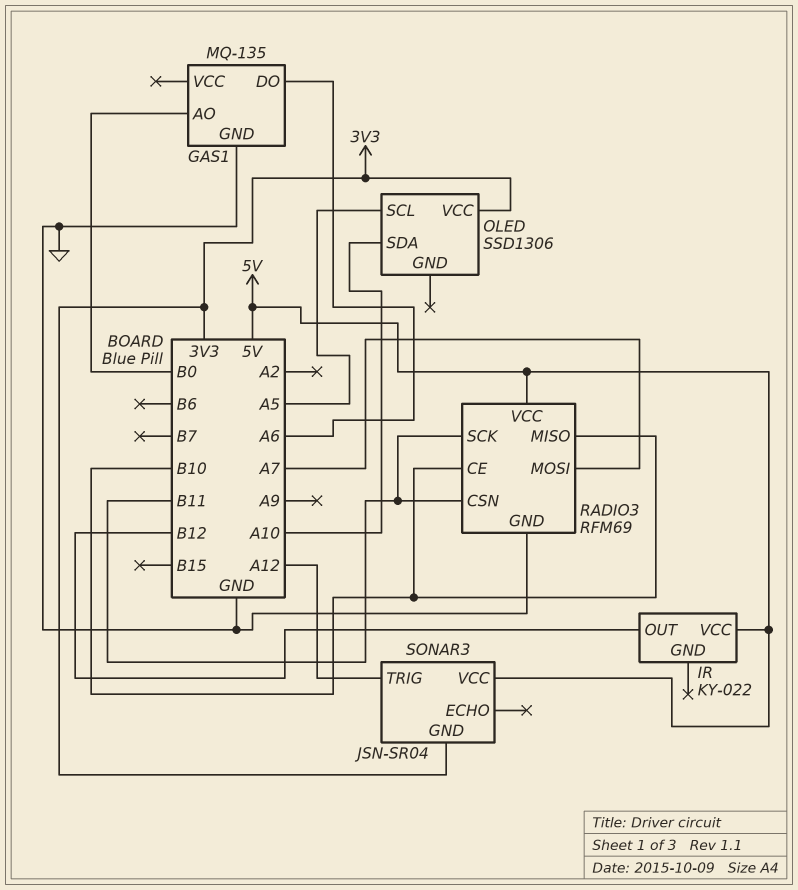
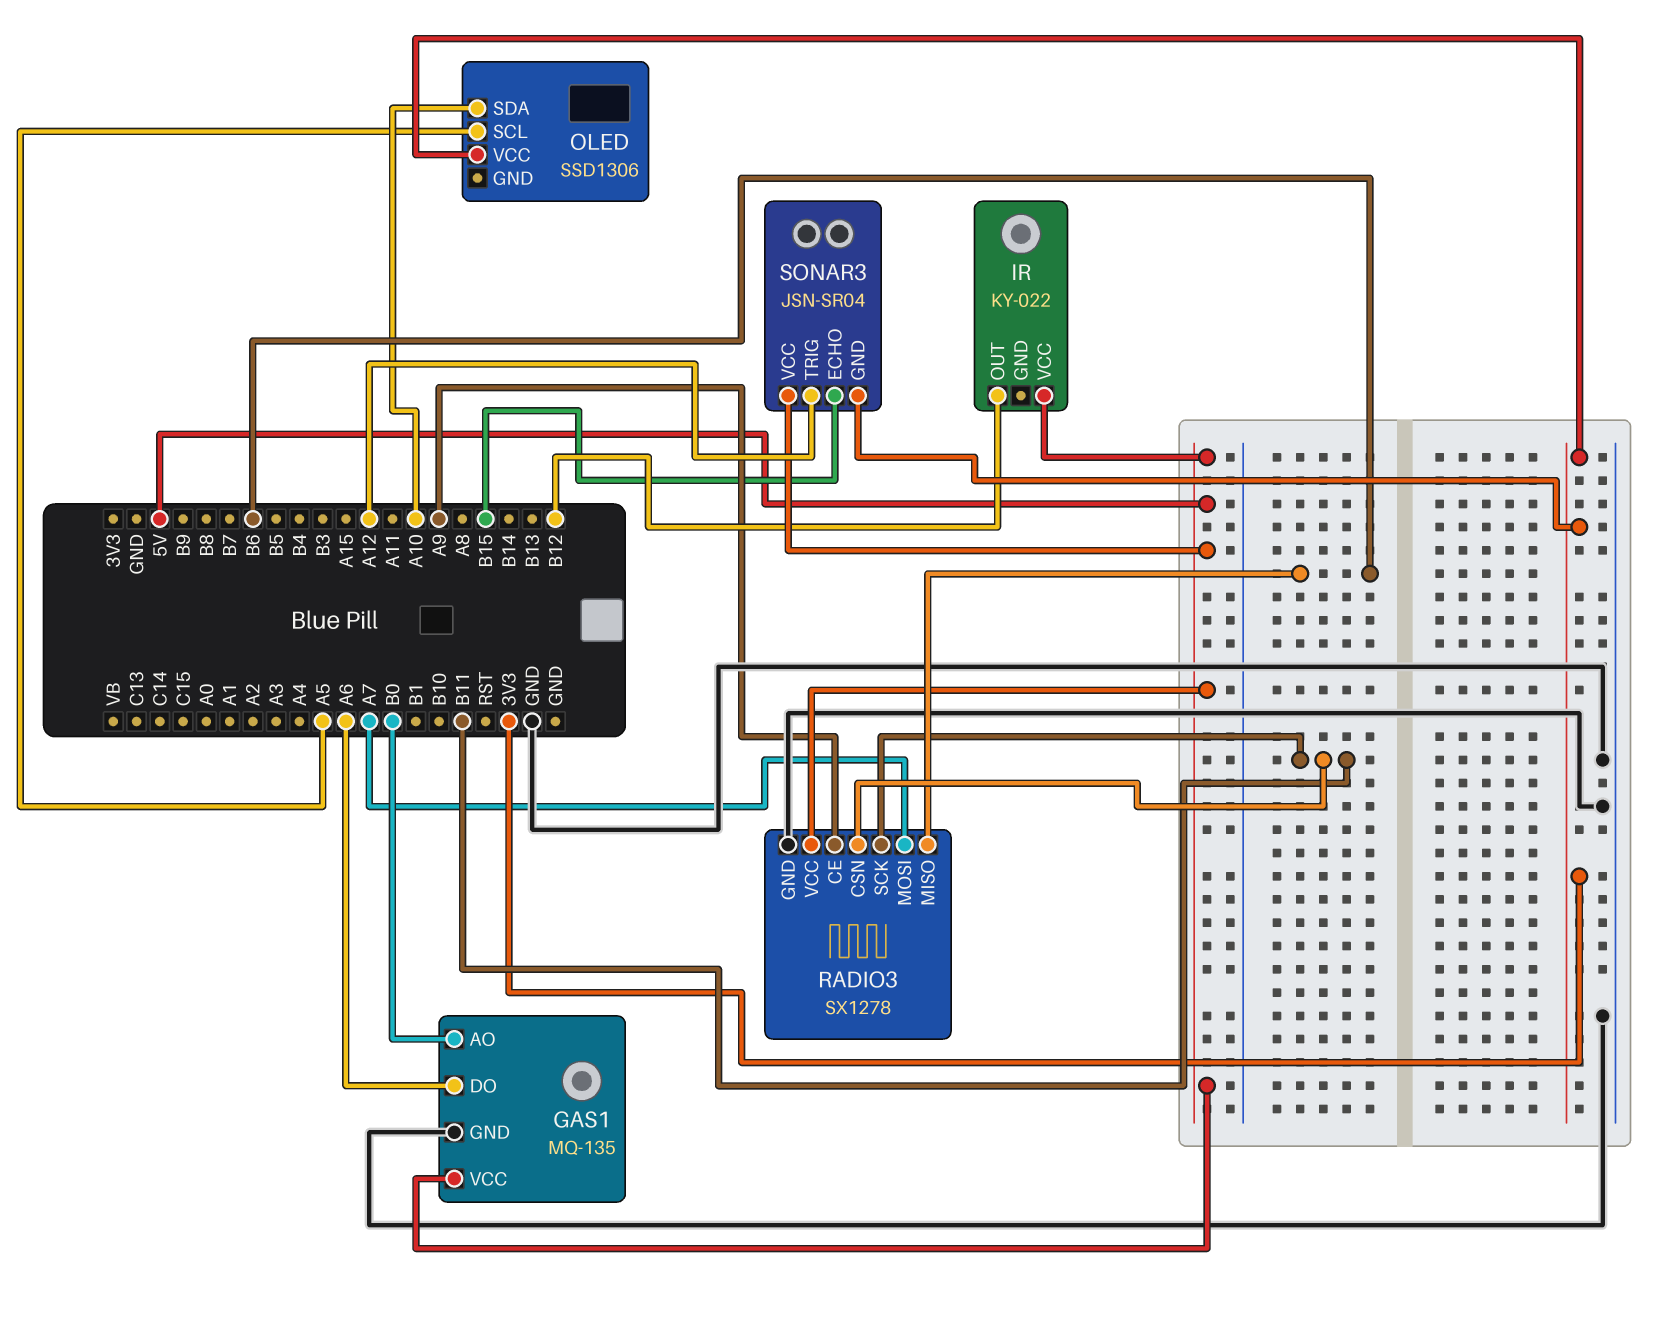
GAS1 pin VCC: none -> 5V
RADIO3: RFM69 -> SX1278
RADIO3 pin CE: B10 -> A9
RADIO3 pin MISO: B10 -> B6
SONAR3 pin ECHO: none -> B15

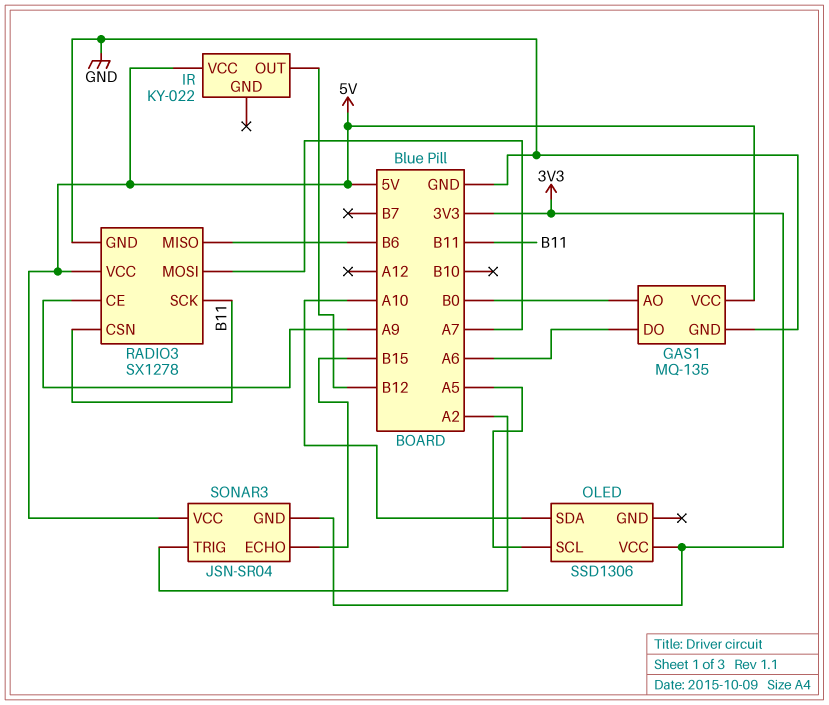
SONAR3 pin TRIG: A12 -> A2

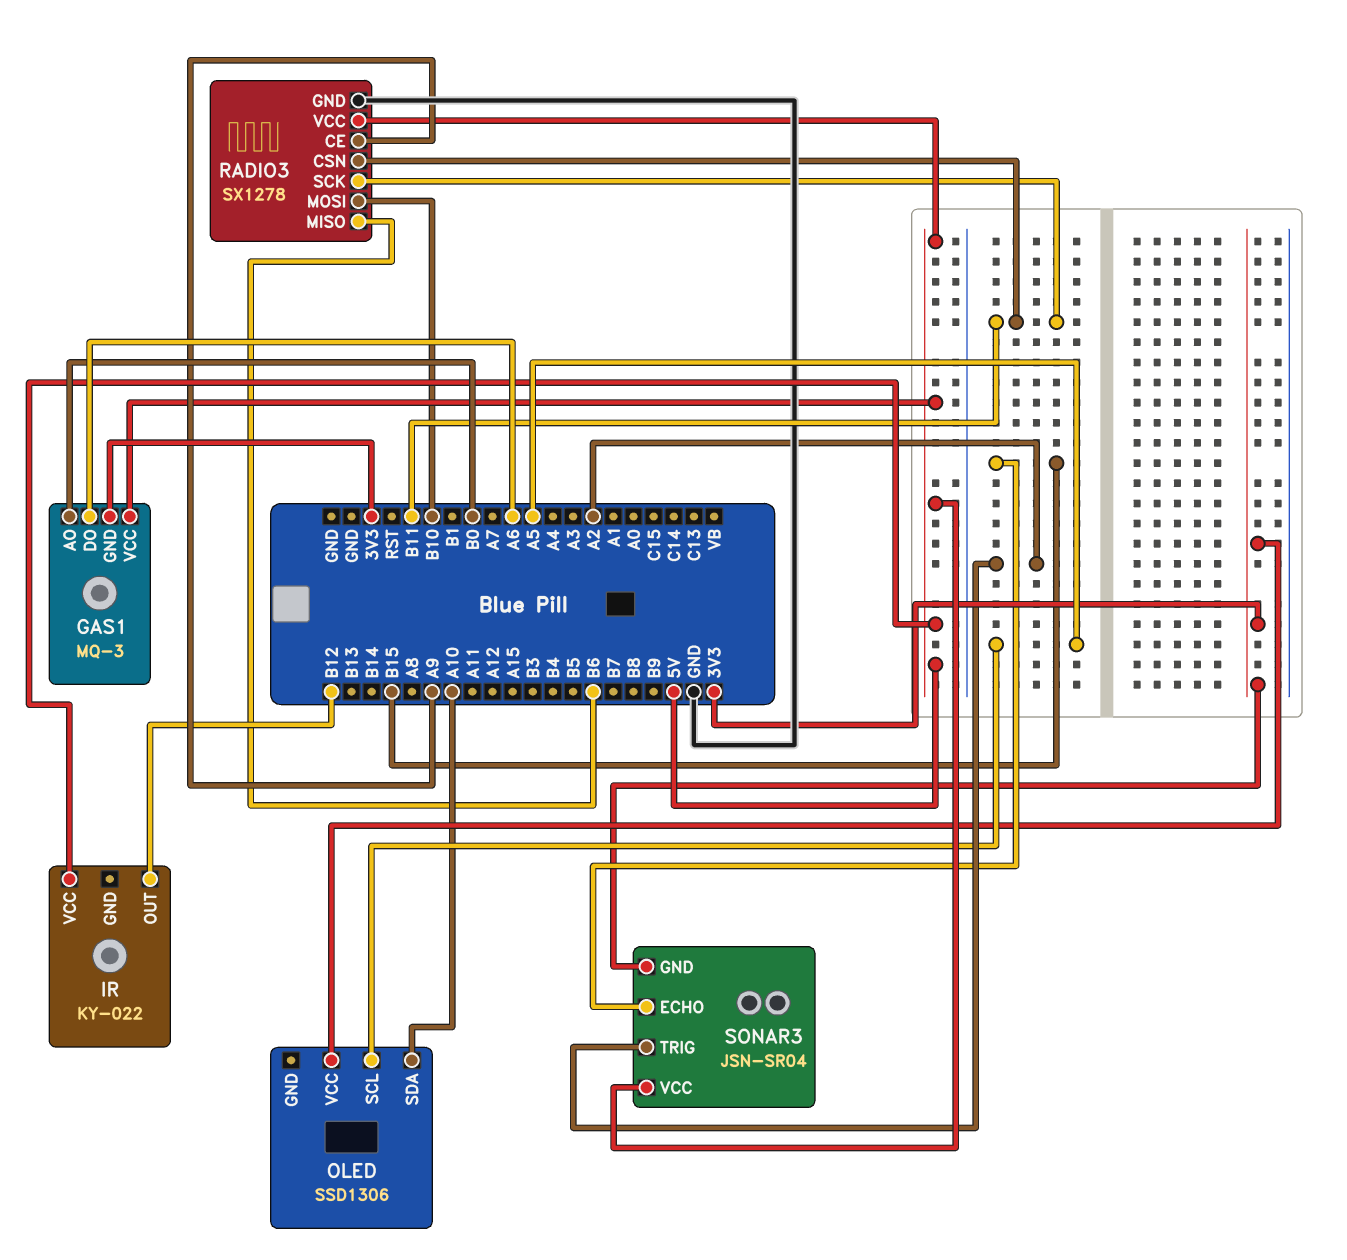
GAS1: MQ-135 -> MQ-3
GAS1 pin GND: GND -> 3V3
RADIO3 pin MOSI: A7 -> B10

